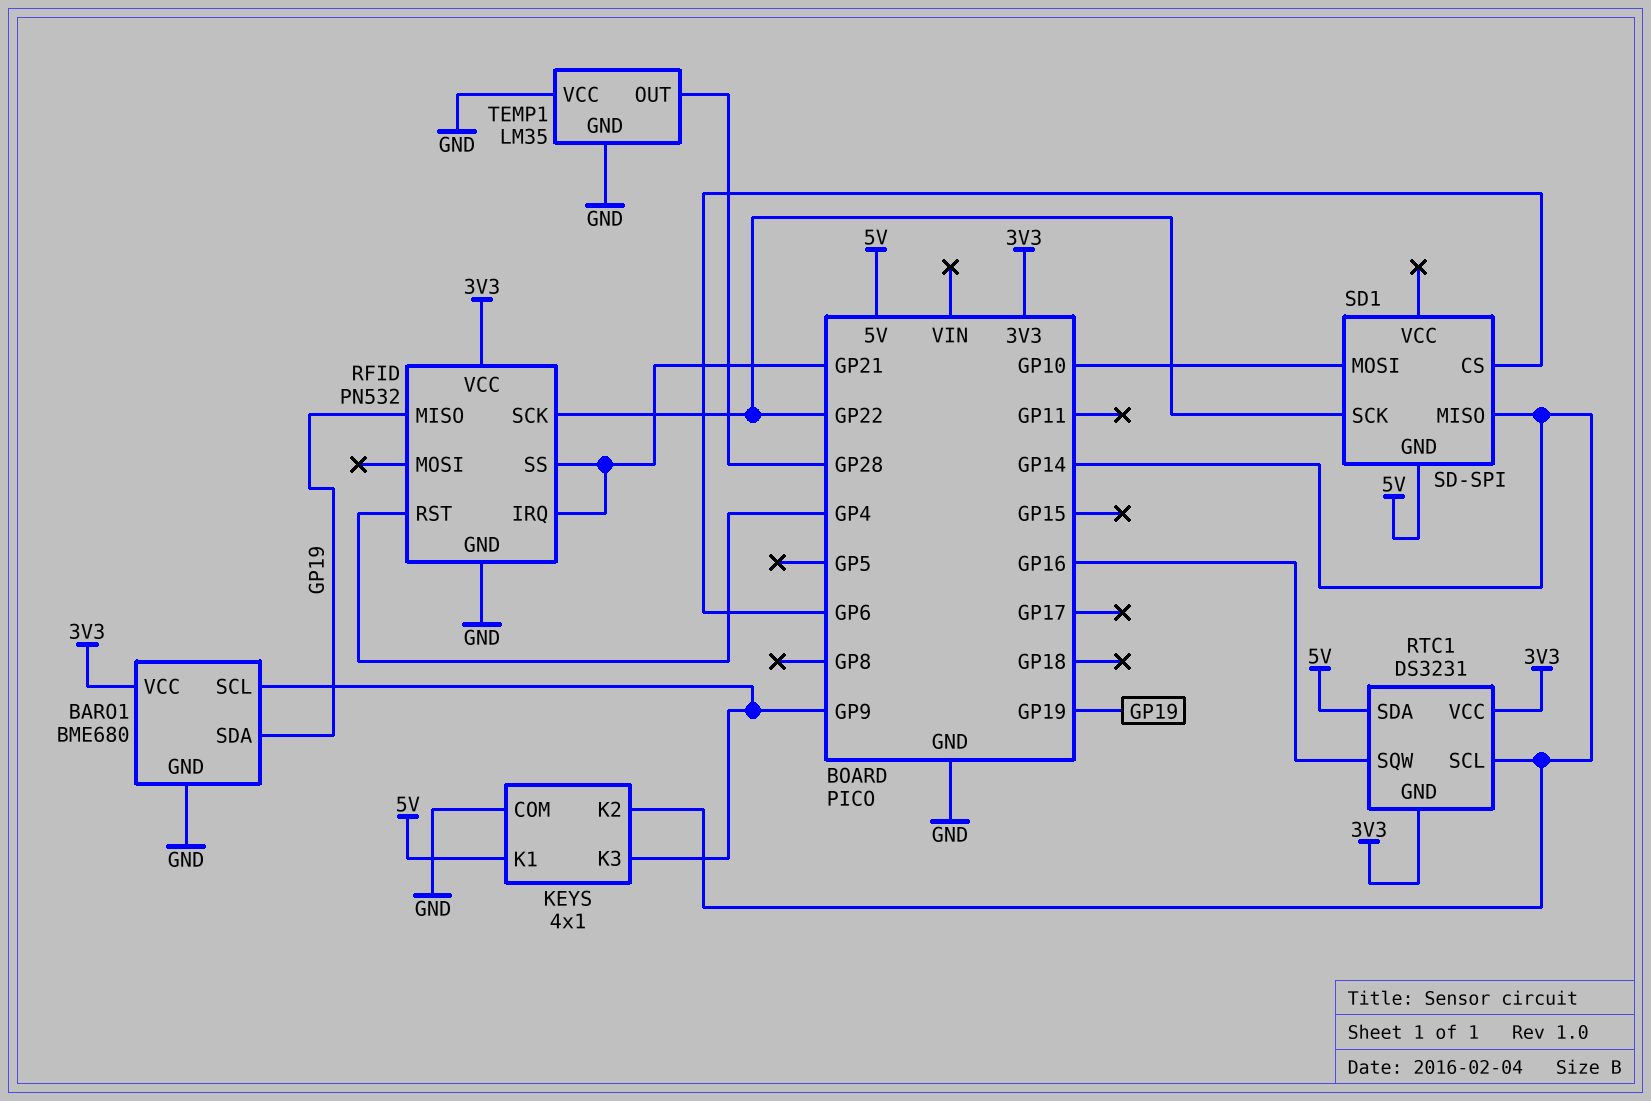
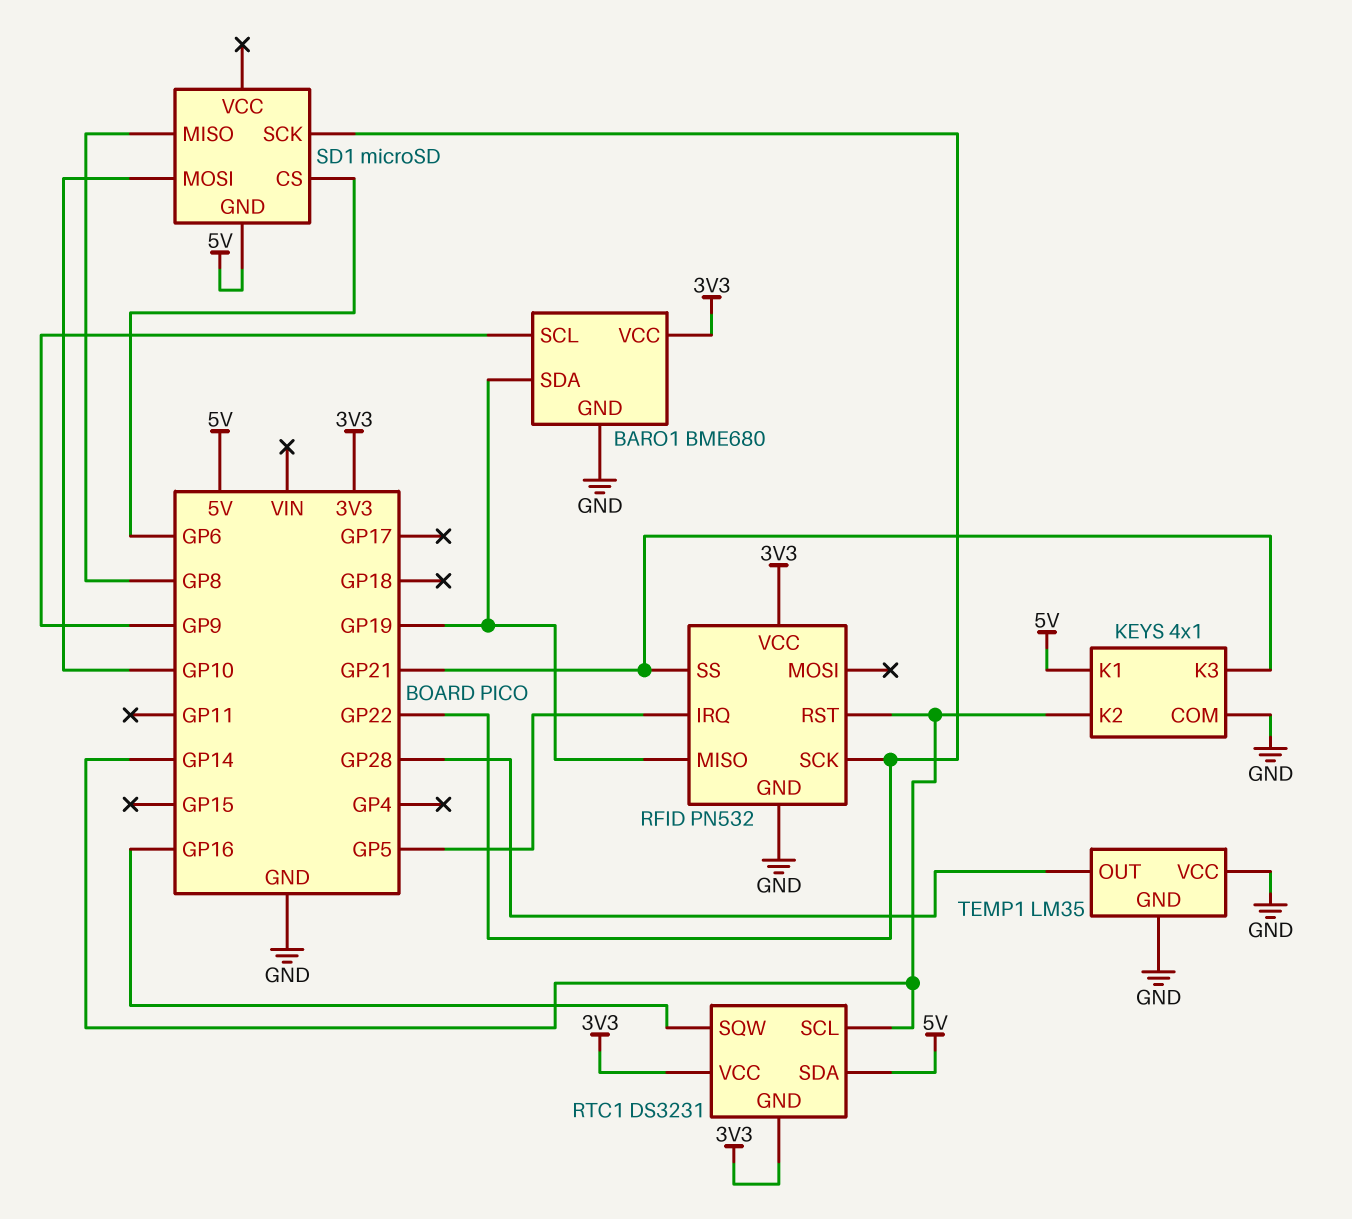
KEYS pin K3: GP9 -> GP21
RFID pin IRQ: GP21 -> GP5
RFID pin RST: GP4 -> GP14
SD1: SD-SPI -> microSD
SD1 pin MISO: GP14 -> GP8

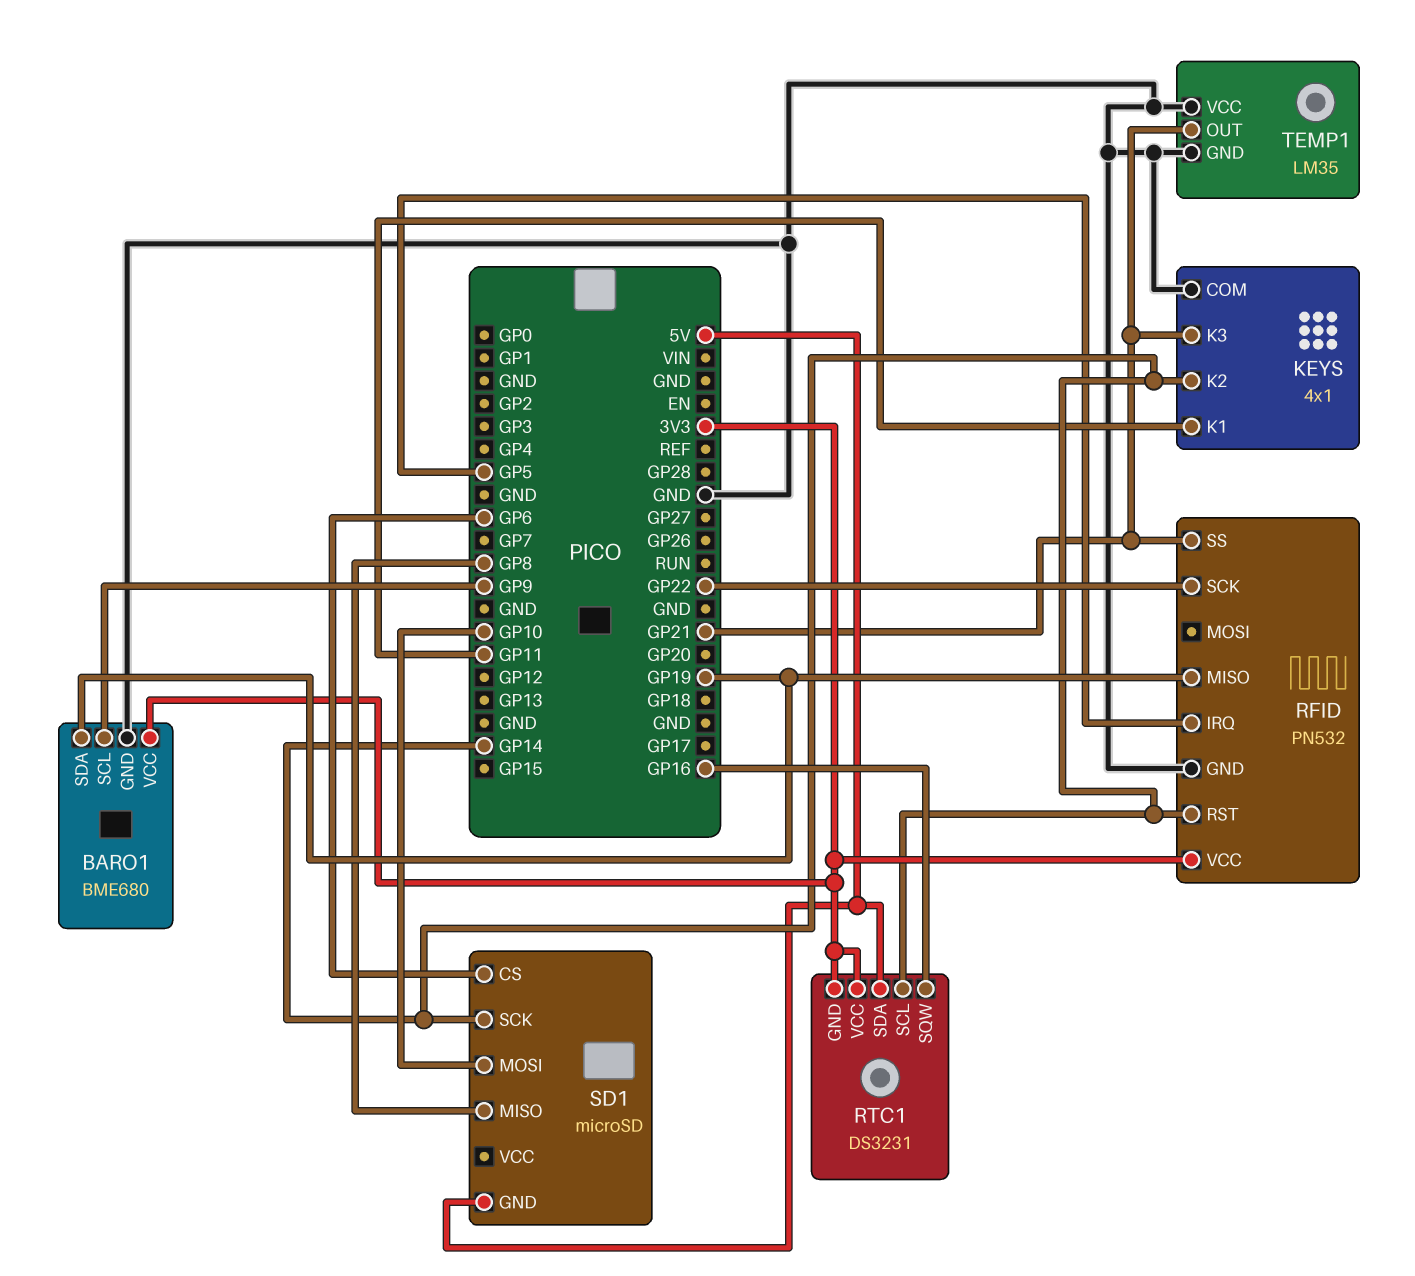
KEYS pin K1: 5V -> GP11
SD1 pin SCK: GP22 -> GP14
TEMP1 pin OUT: GP28 -> GP21

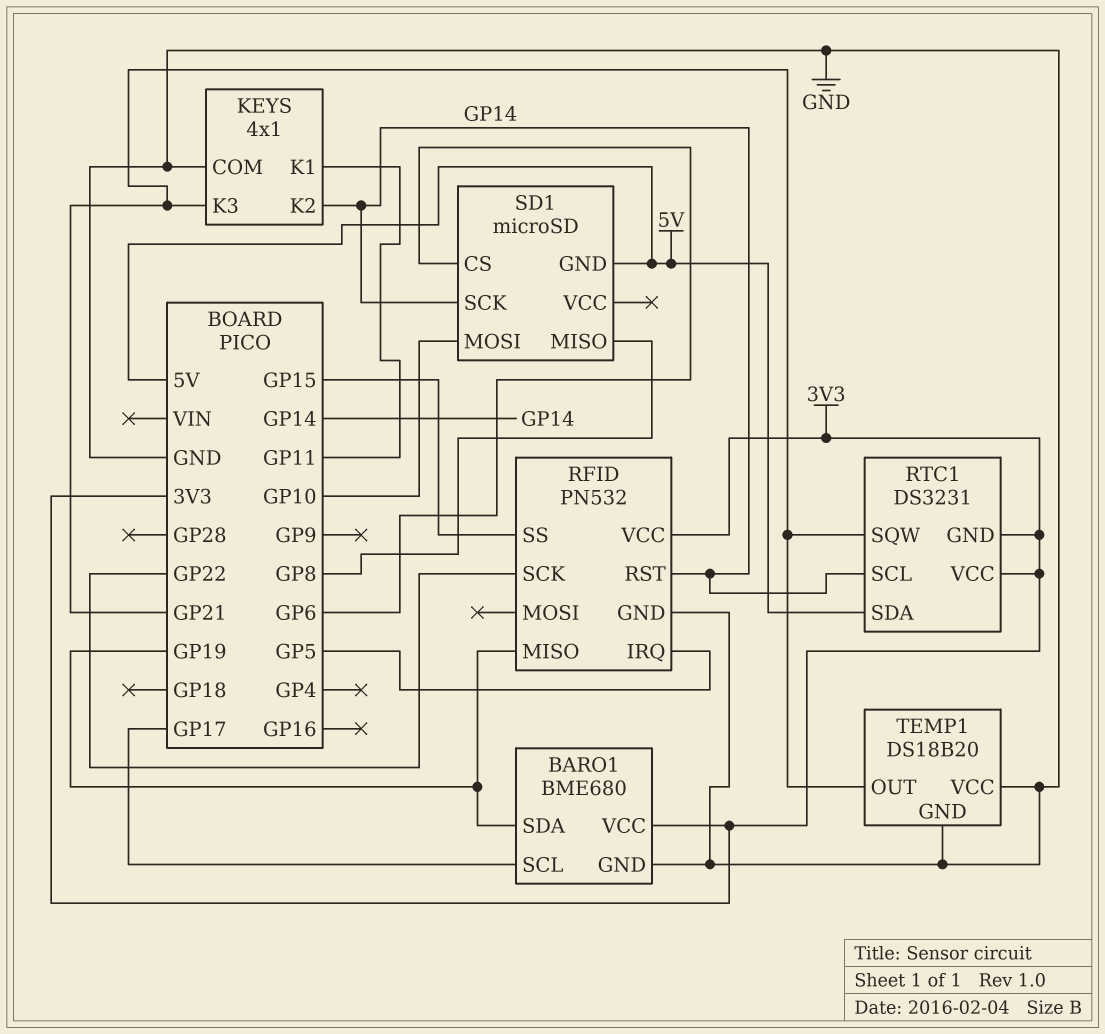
BARO1 pin SCL: GP9 -> GP17
RFID pin SS: GP21 -> GP15
RTC1 pin SQW: GP16 -> GP21
TEMP1: LM35 -> DS18B20

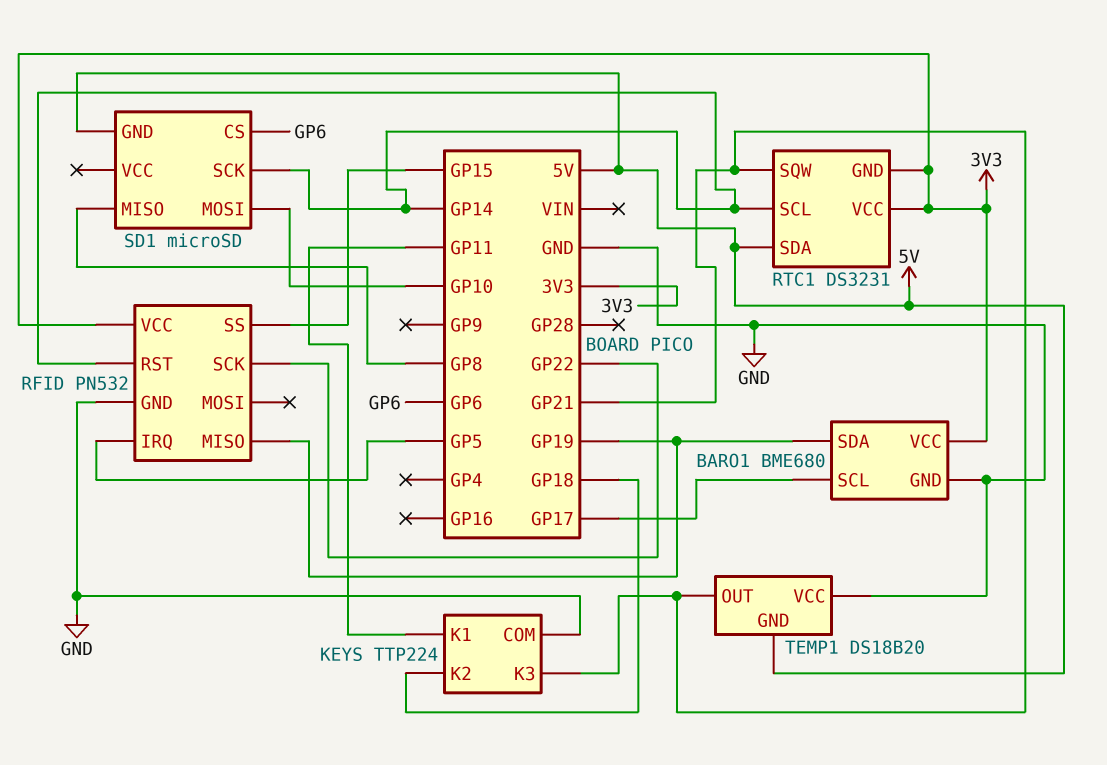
KEYS: 4x1 -> TTP224
KEYS pin K2: GP14 -> GP18
TEMP1 pin GND: GND -> 5V

